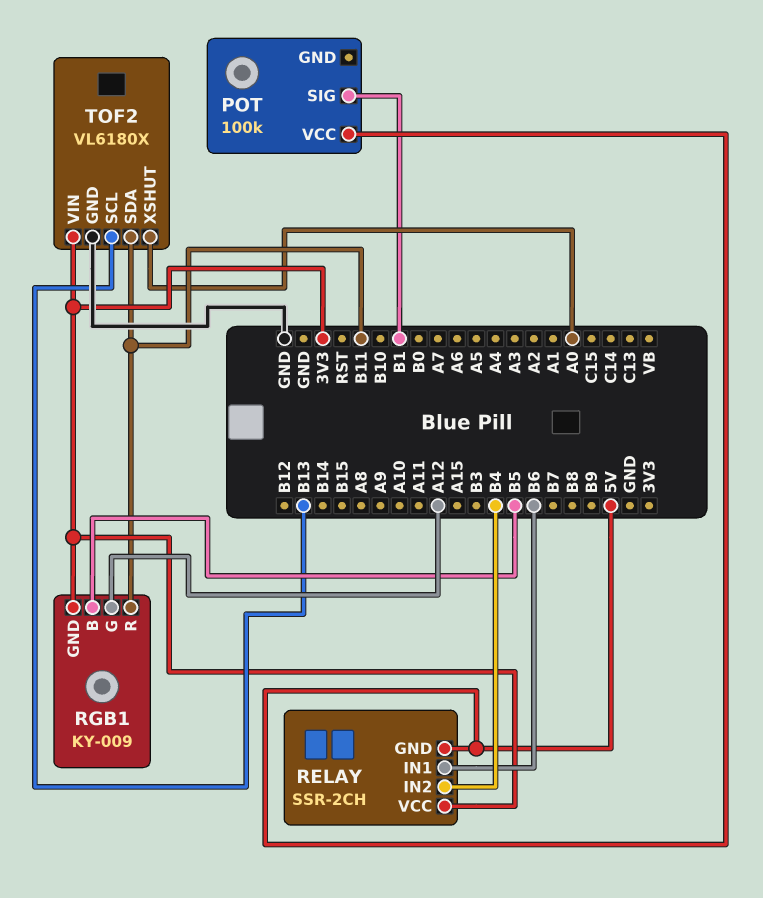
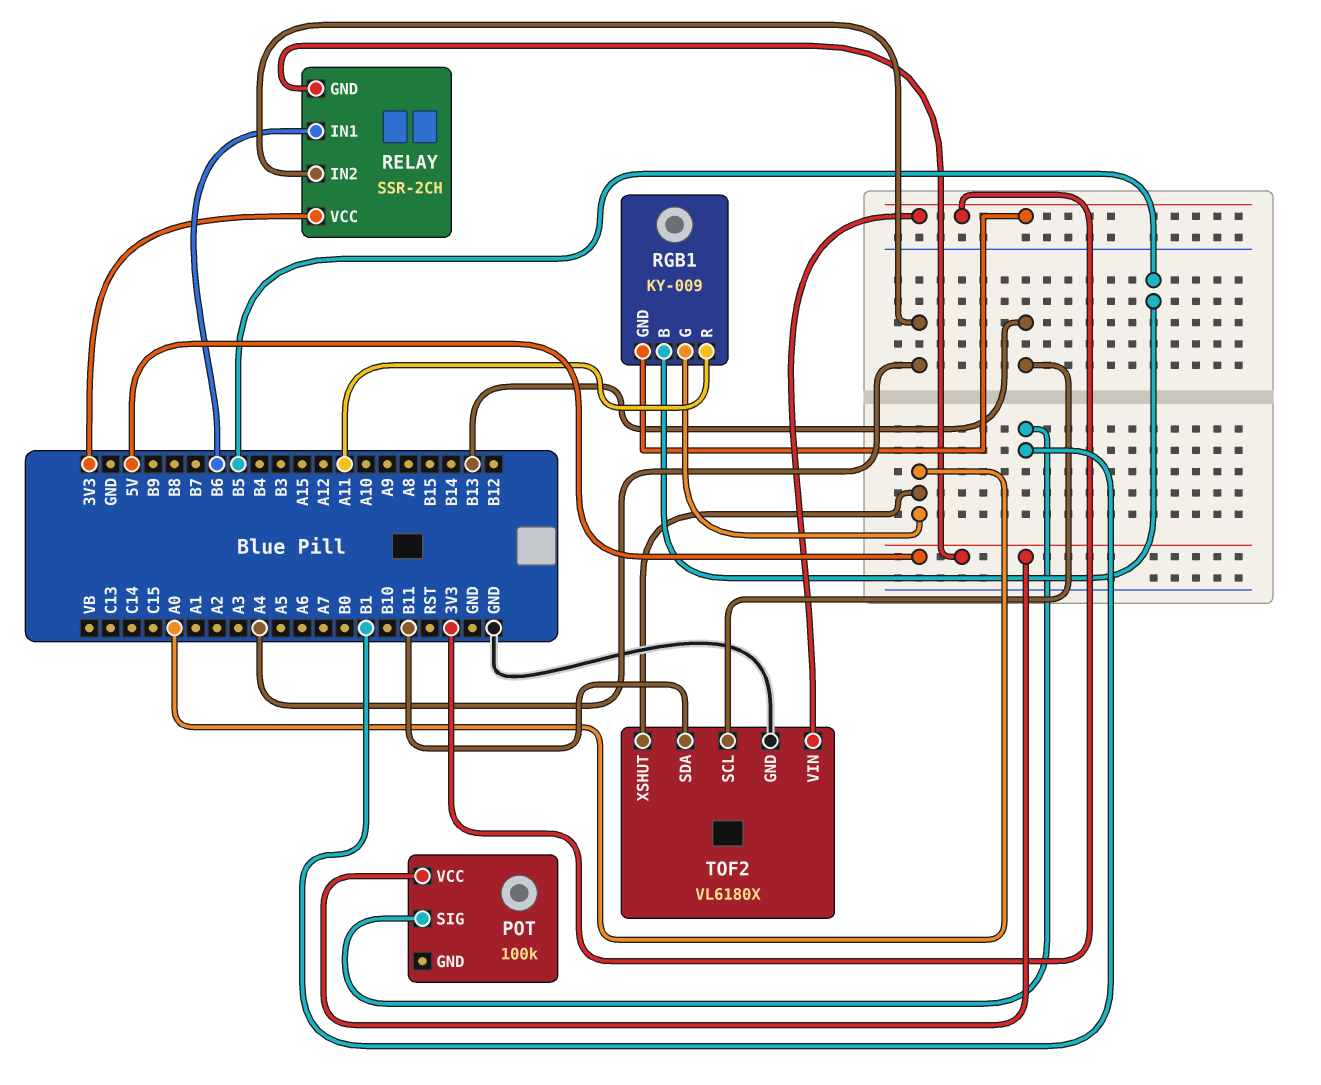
RELAY pin IN2: B4 -> A4
RGB1 pin G: A12 -> A0
RGB1 pin R: B11 -> A11

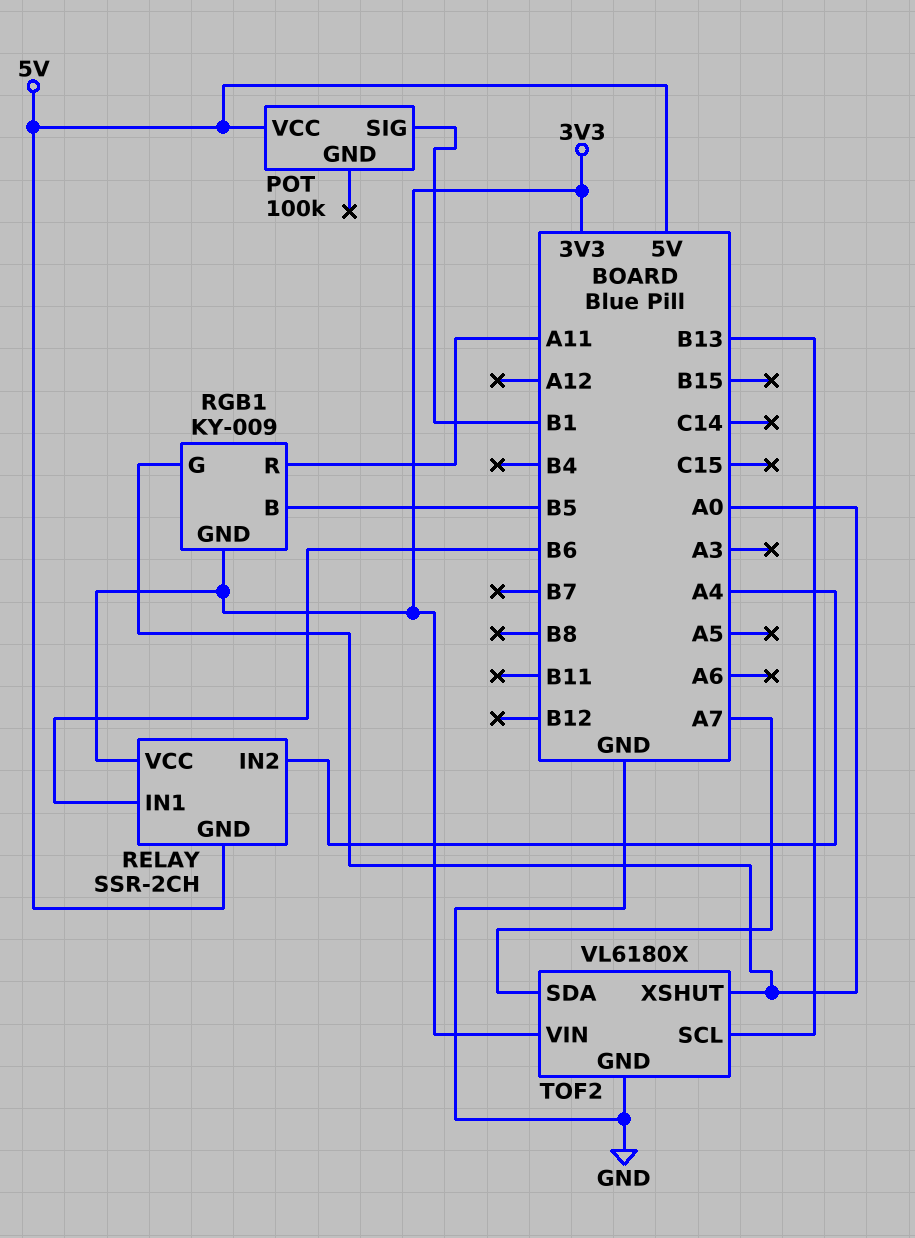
TOF2 pin SDA: B11 -> A7

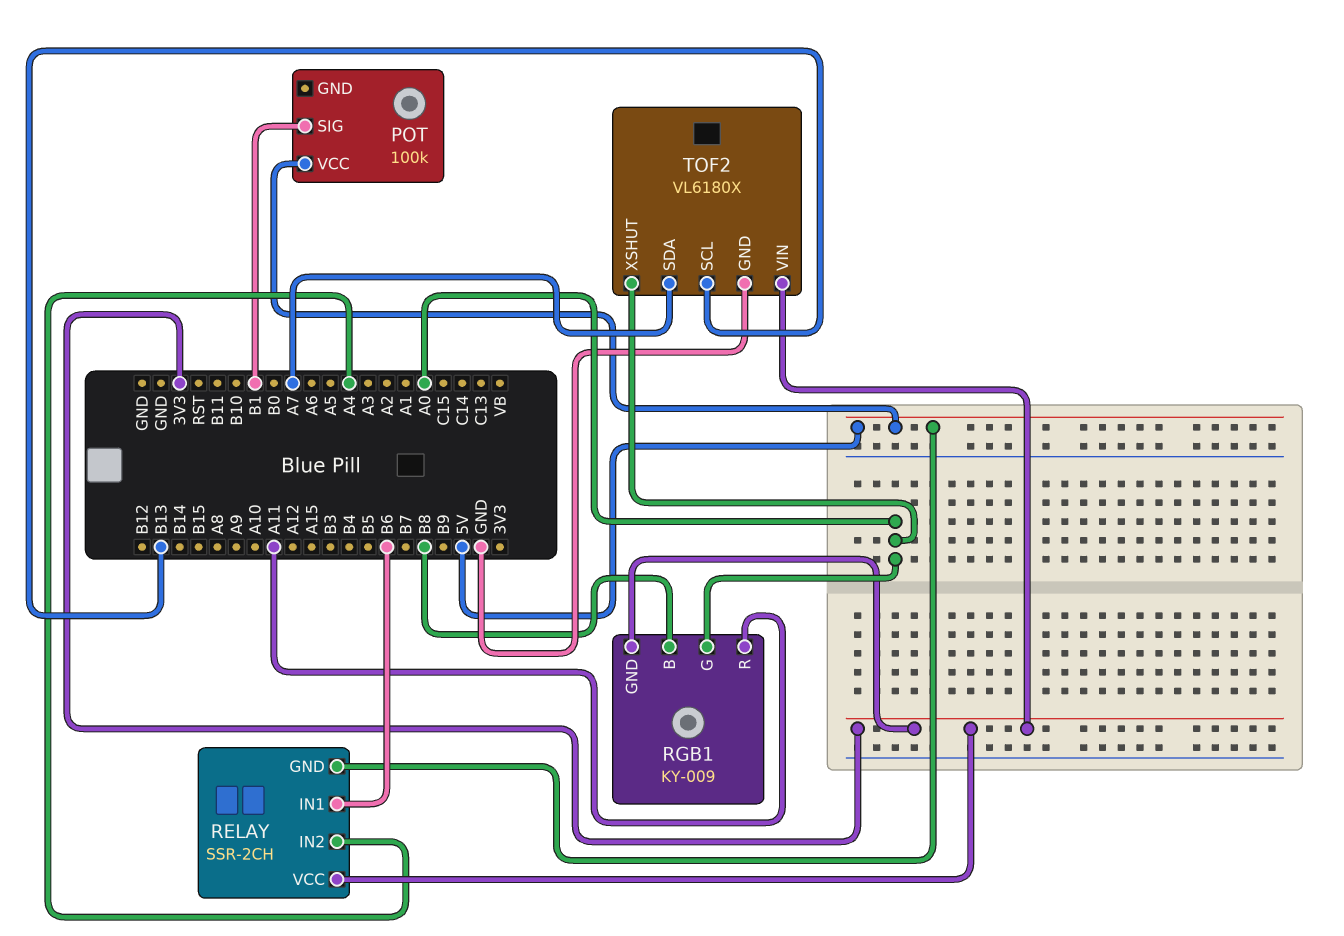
RGB1 pin B: B5 -> B8

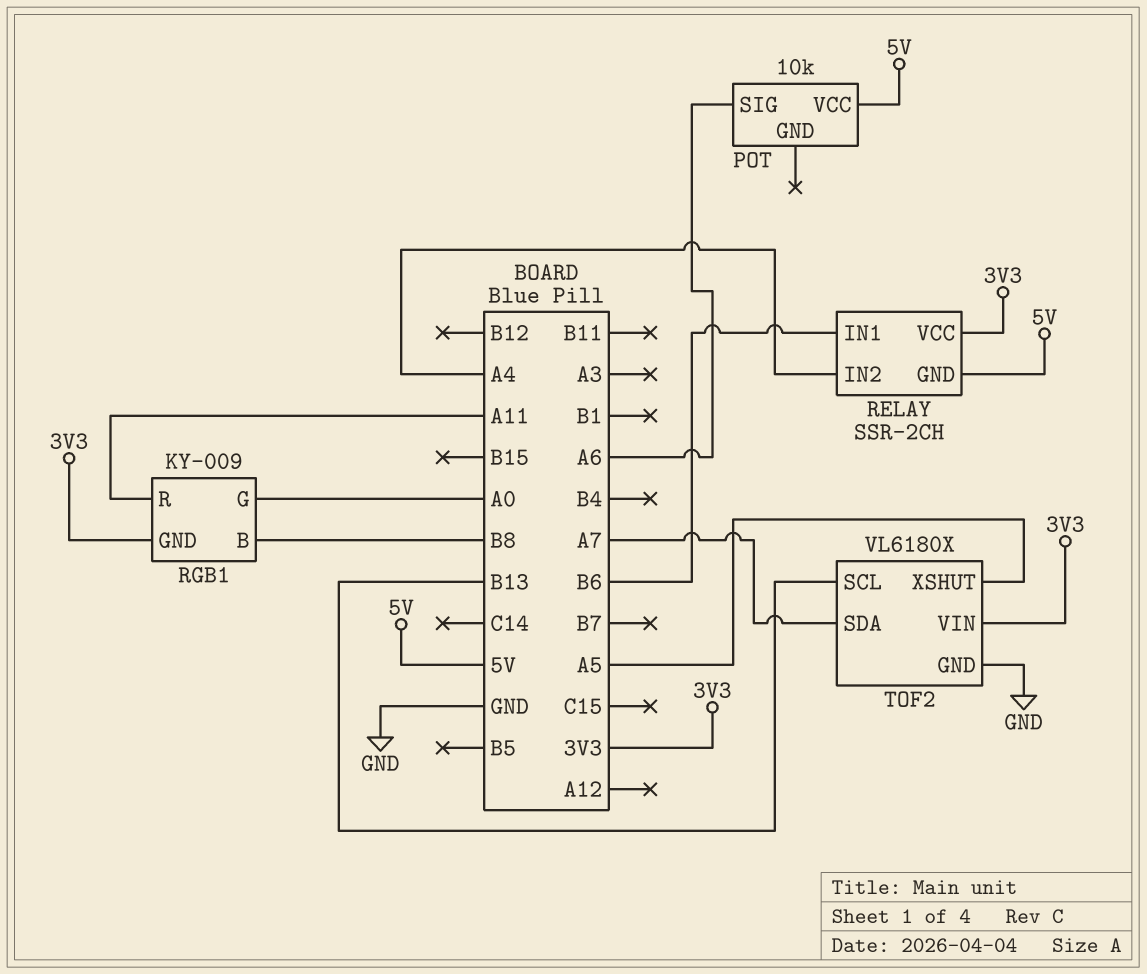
POT: 100k -> 10k
POT pin SIG: B1 -> A6
TOF2 pin XSHUT: A0 -> A5

